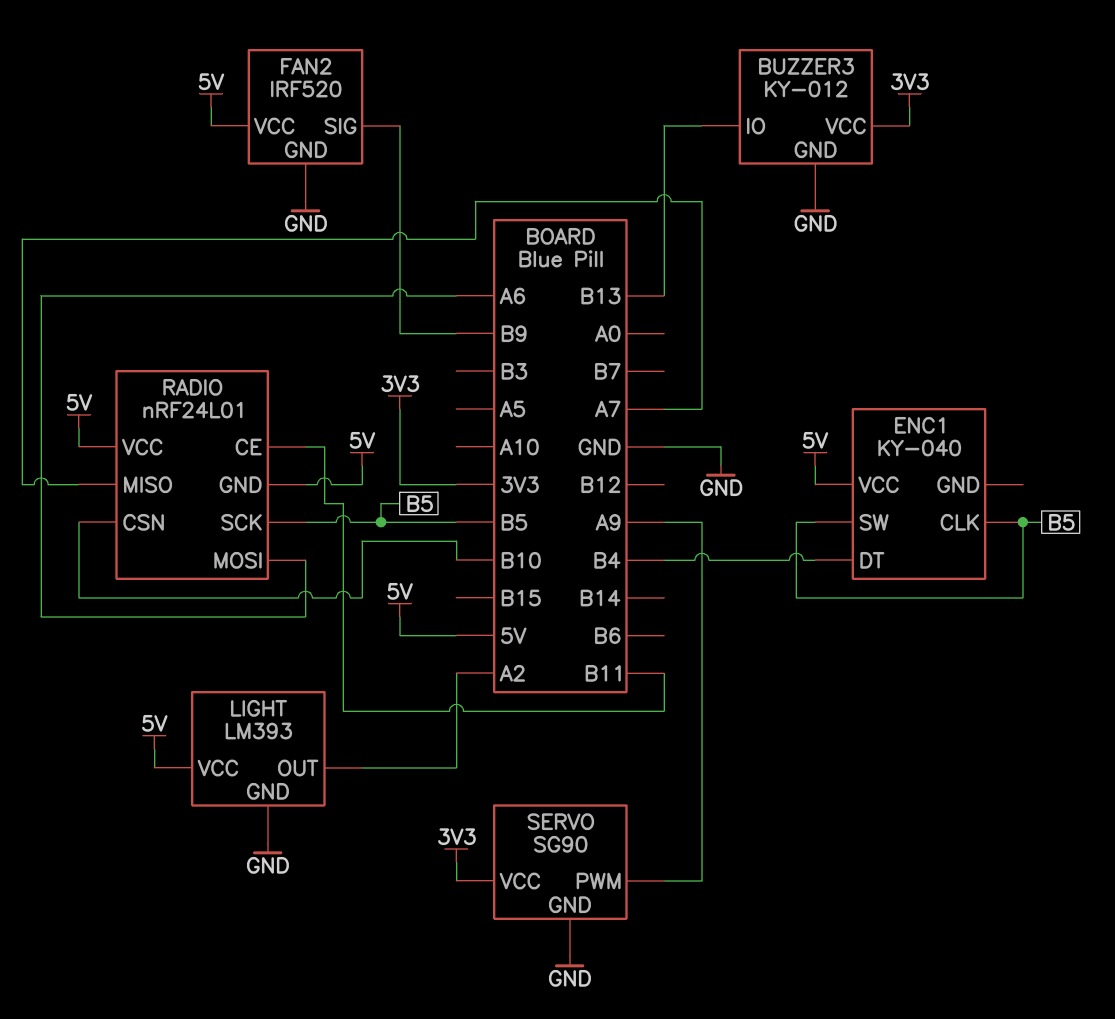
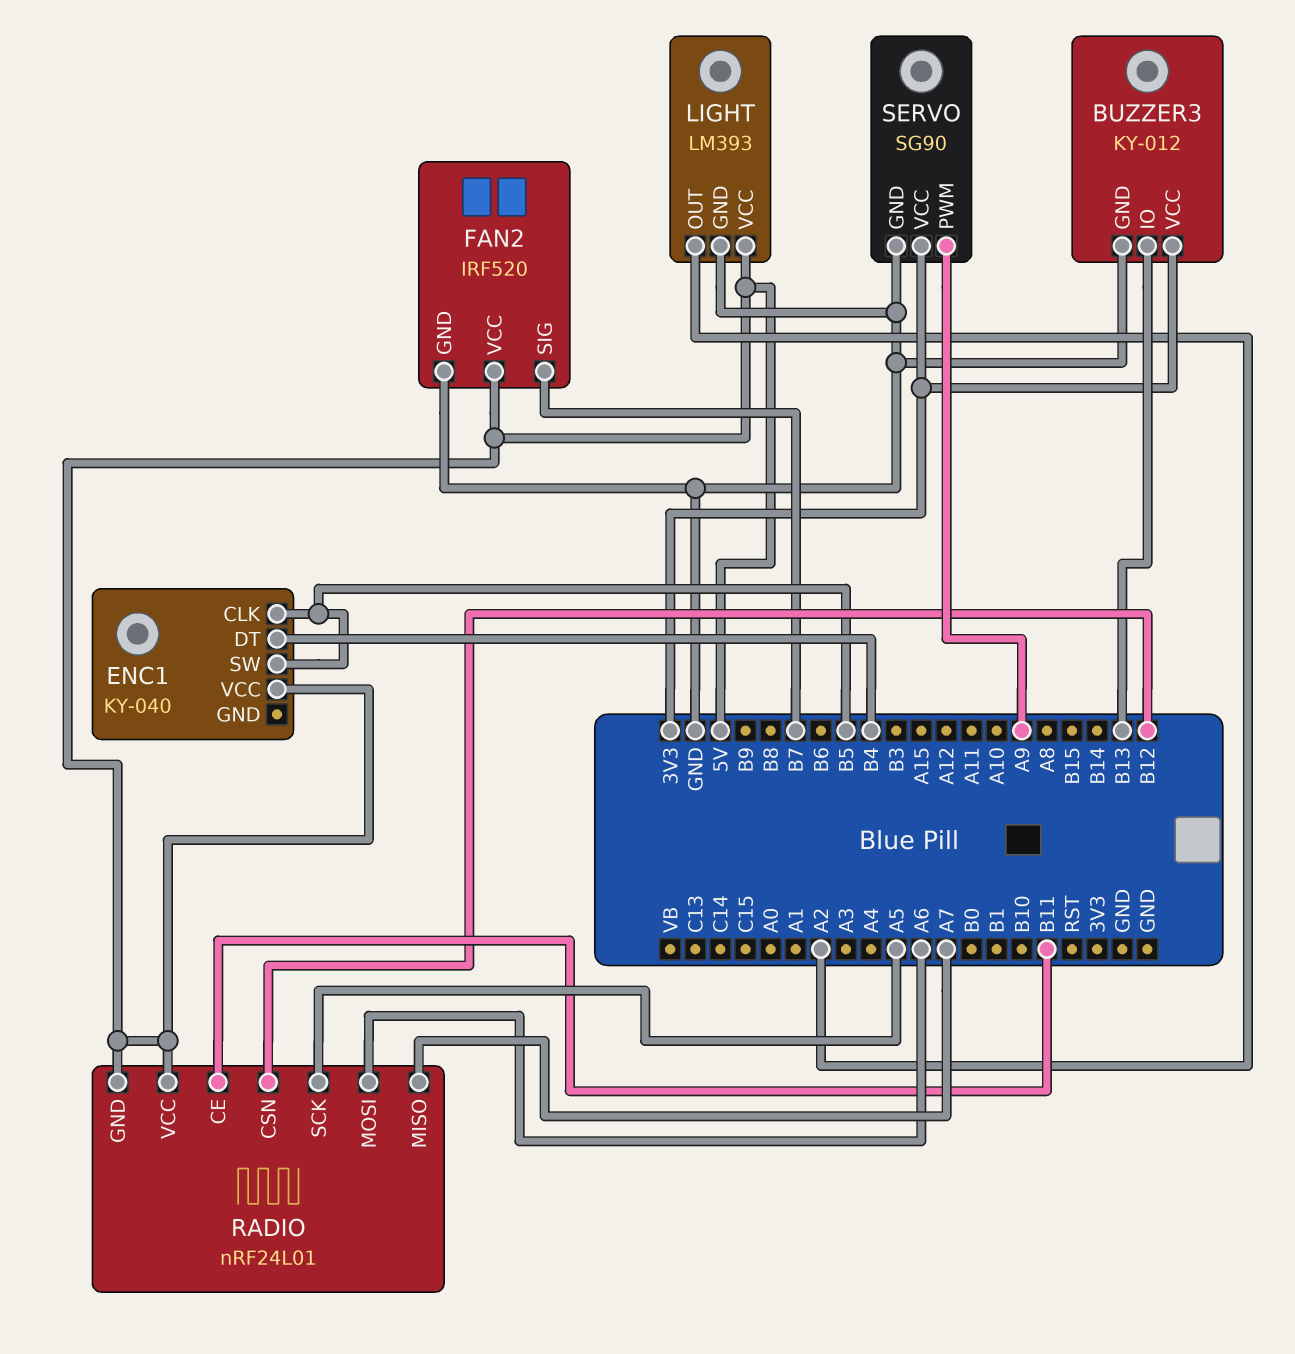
FAN2 pin SIG: B9 -> B7
RADIO pin CSN: B10 -> B12
RADIO pin SCK: B5 -> A5

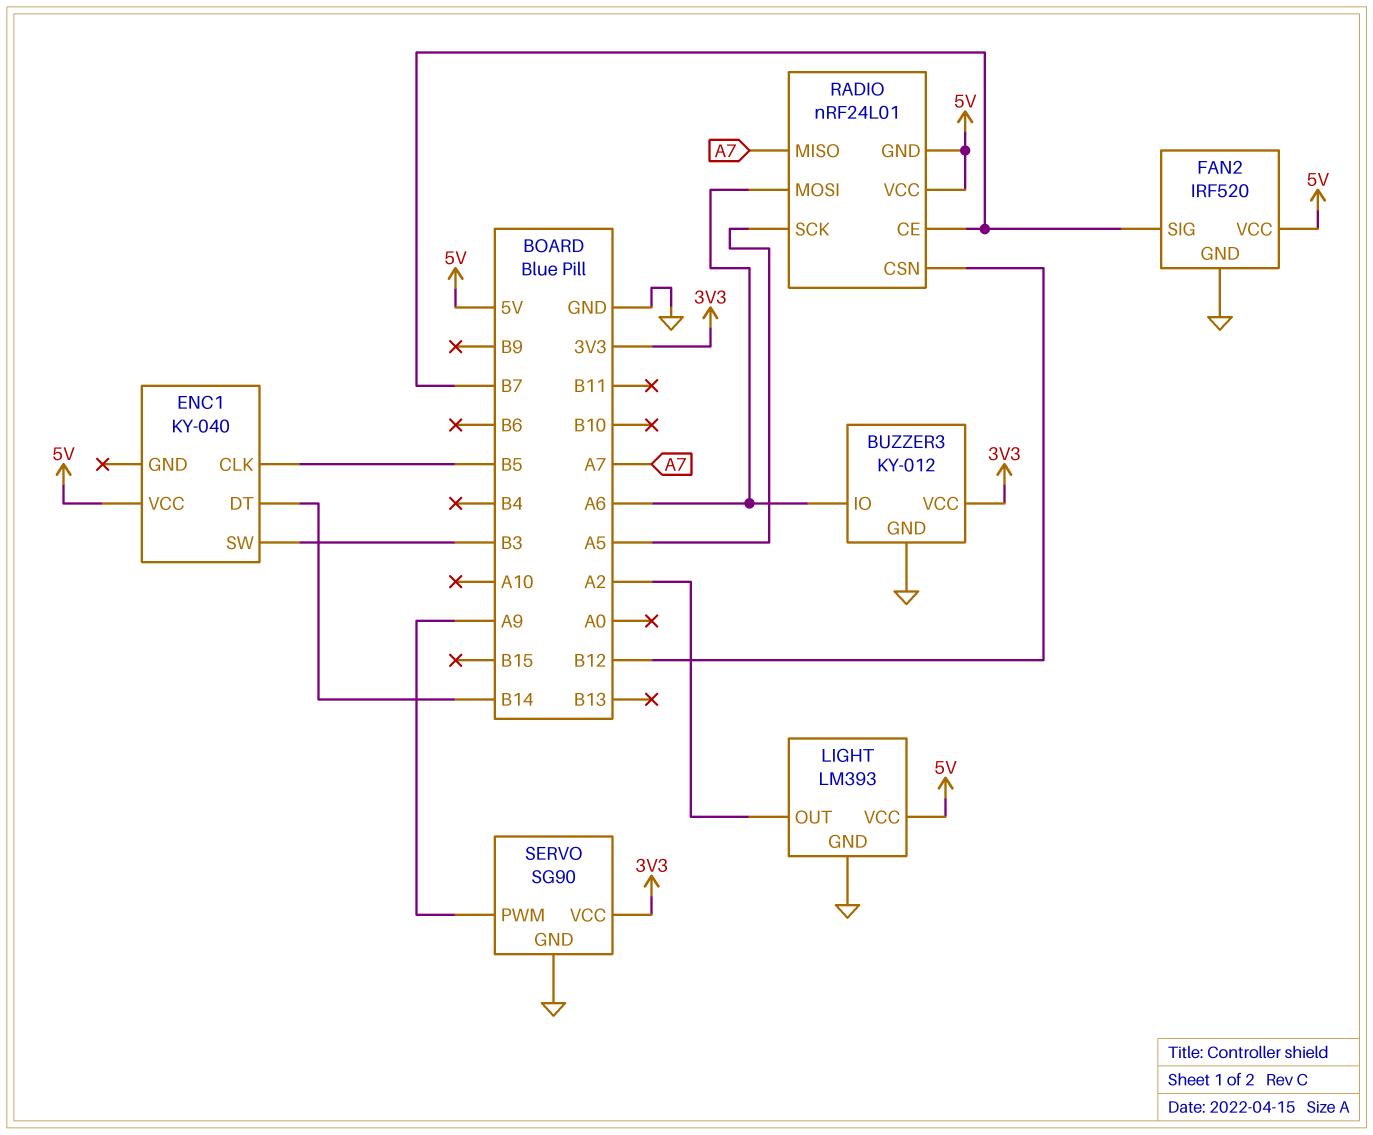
BUZZER3 pin IO: B13 -> A6
ENC1 pin DT: B4 -> B14
ENC1 pin SW: B5 -> B3
RADIO pin CE: B11 -> B7

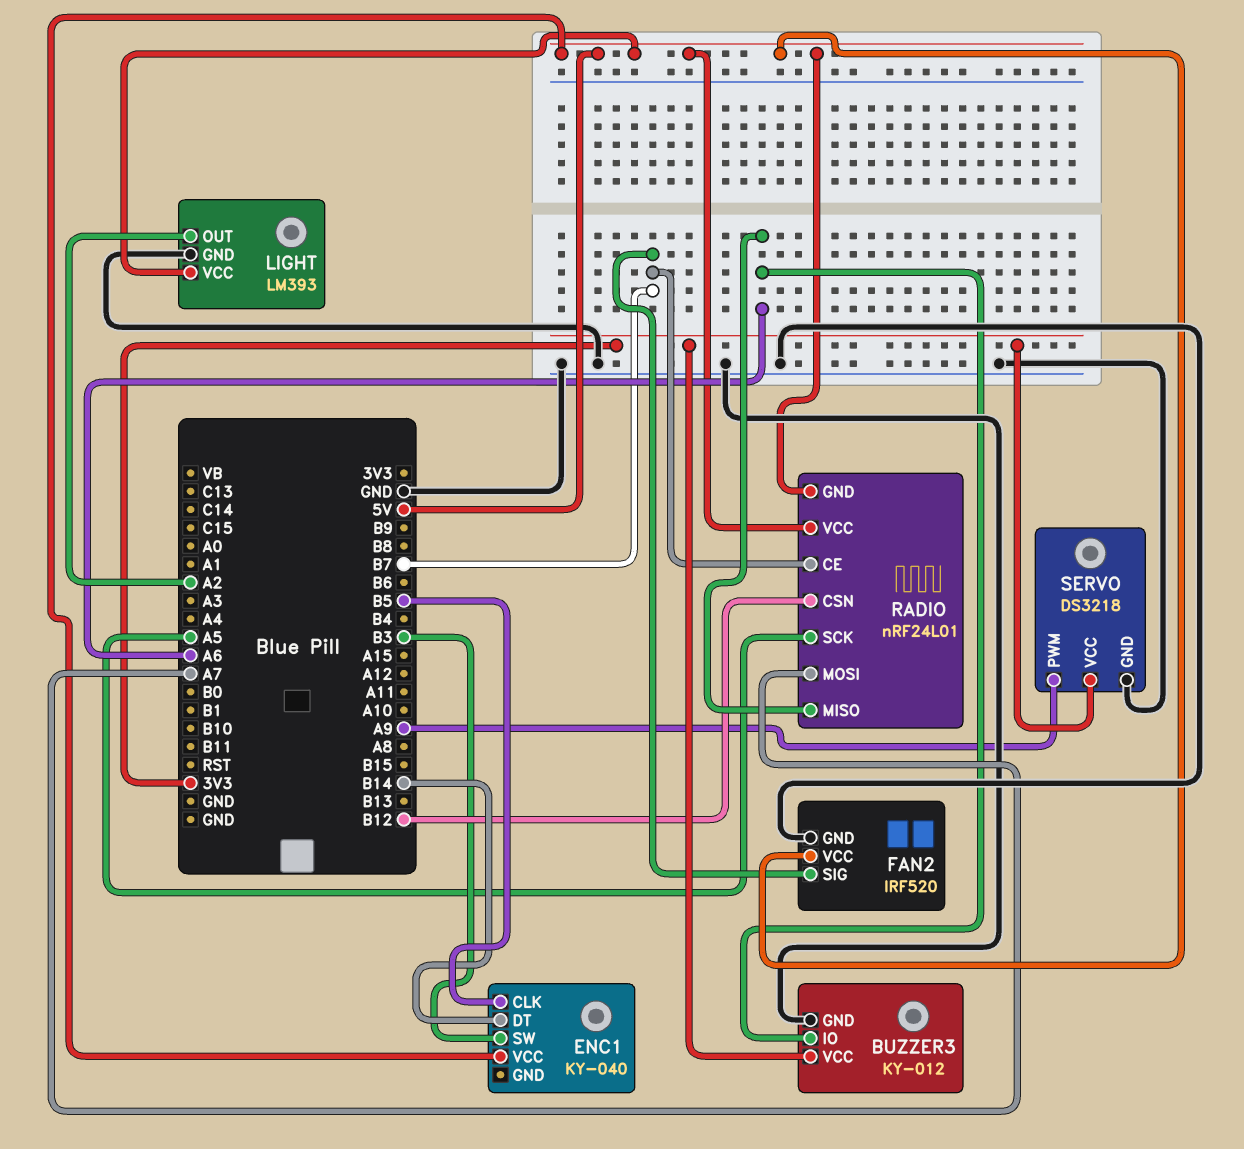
RADIO pin MISO: A7 -> A6
RADIO pin MOSI: A6 -> A7
SERVO: SG90 -> DS3218

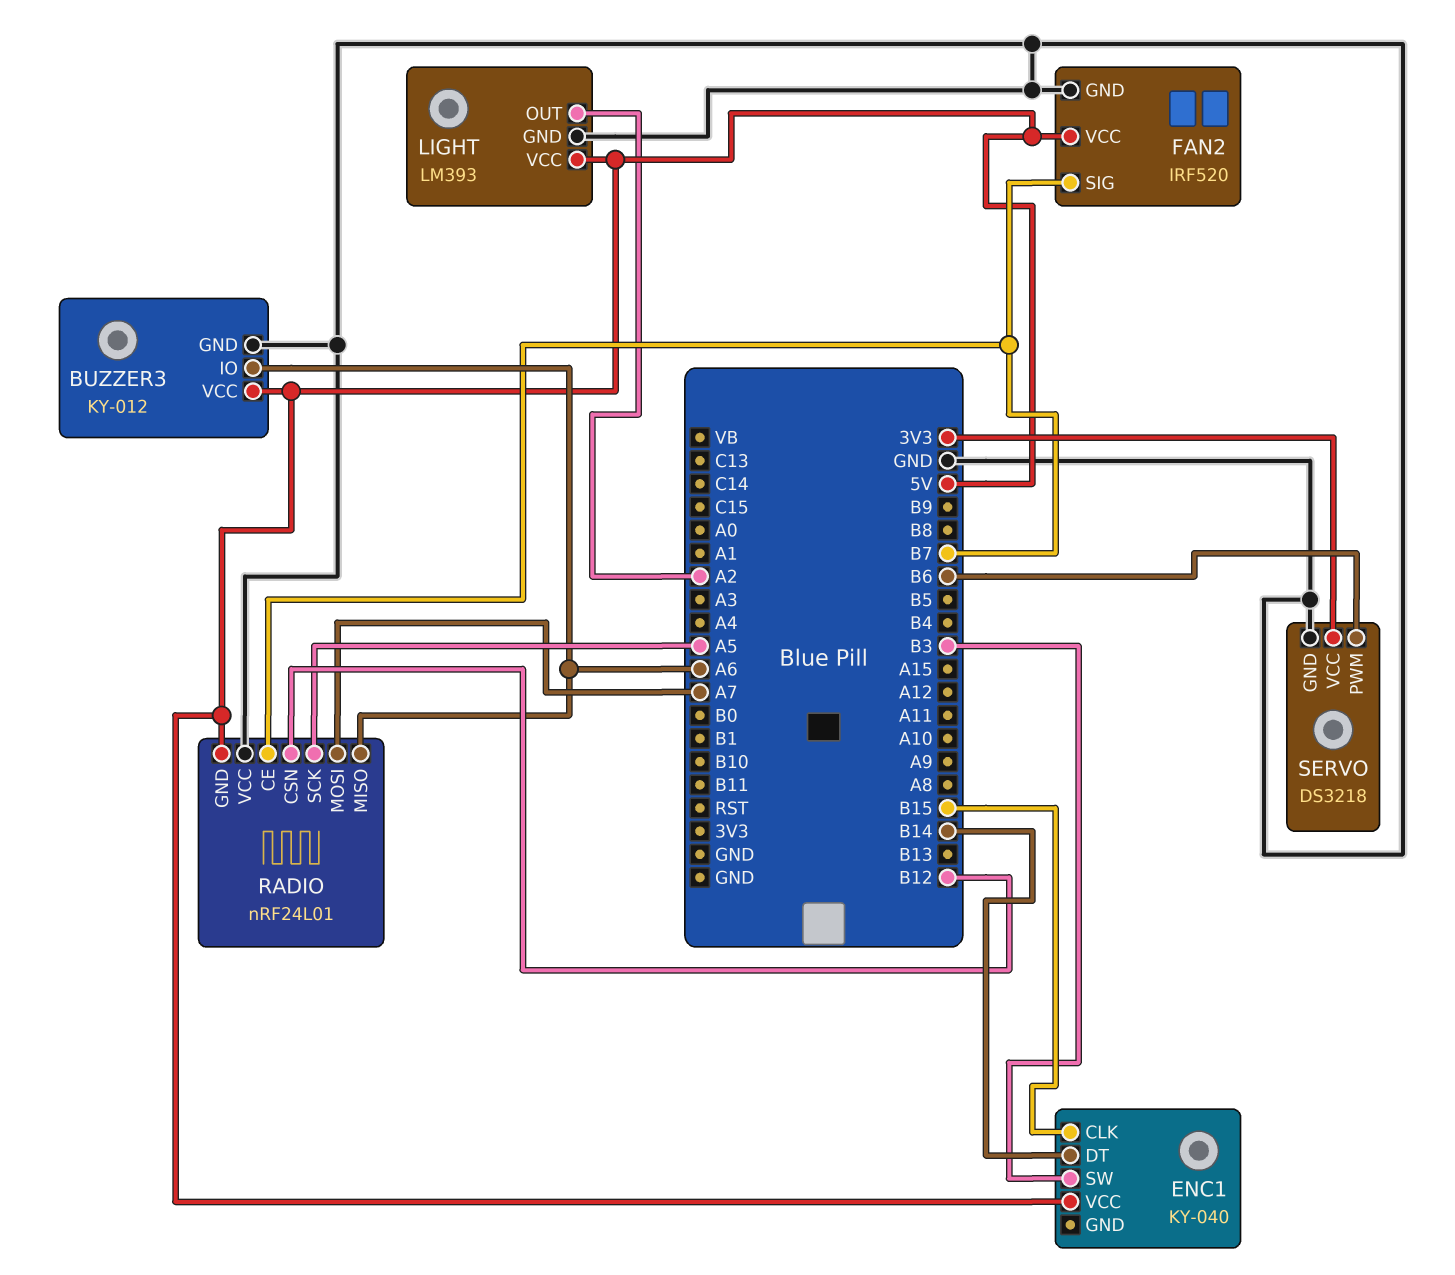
BUZZER3 pin VCC: 3V3 -> 5V
ENC1 pin CLK: B5 -> B15
RADIO pin VCC: 5V -> GND
SERVO pin PWM: A9 -> B6

